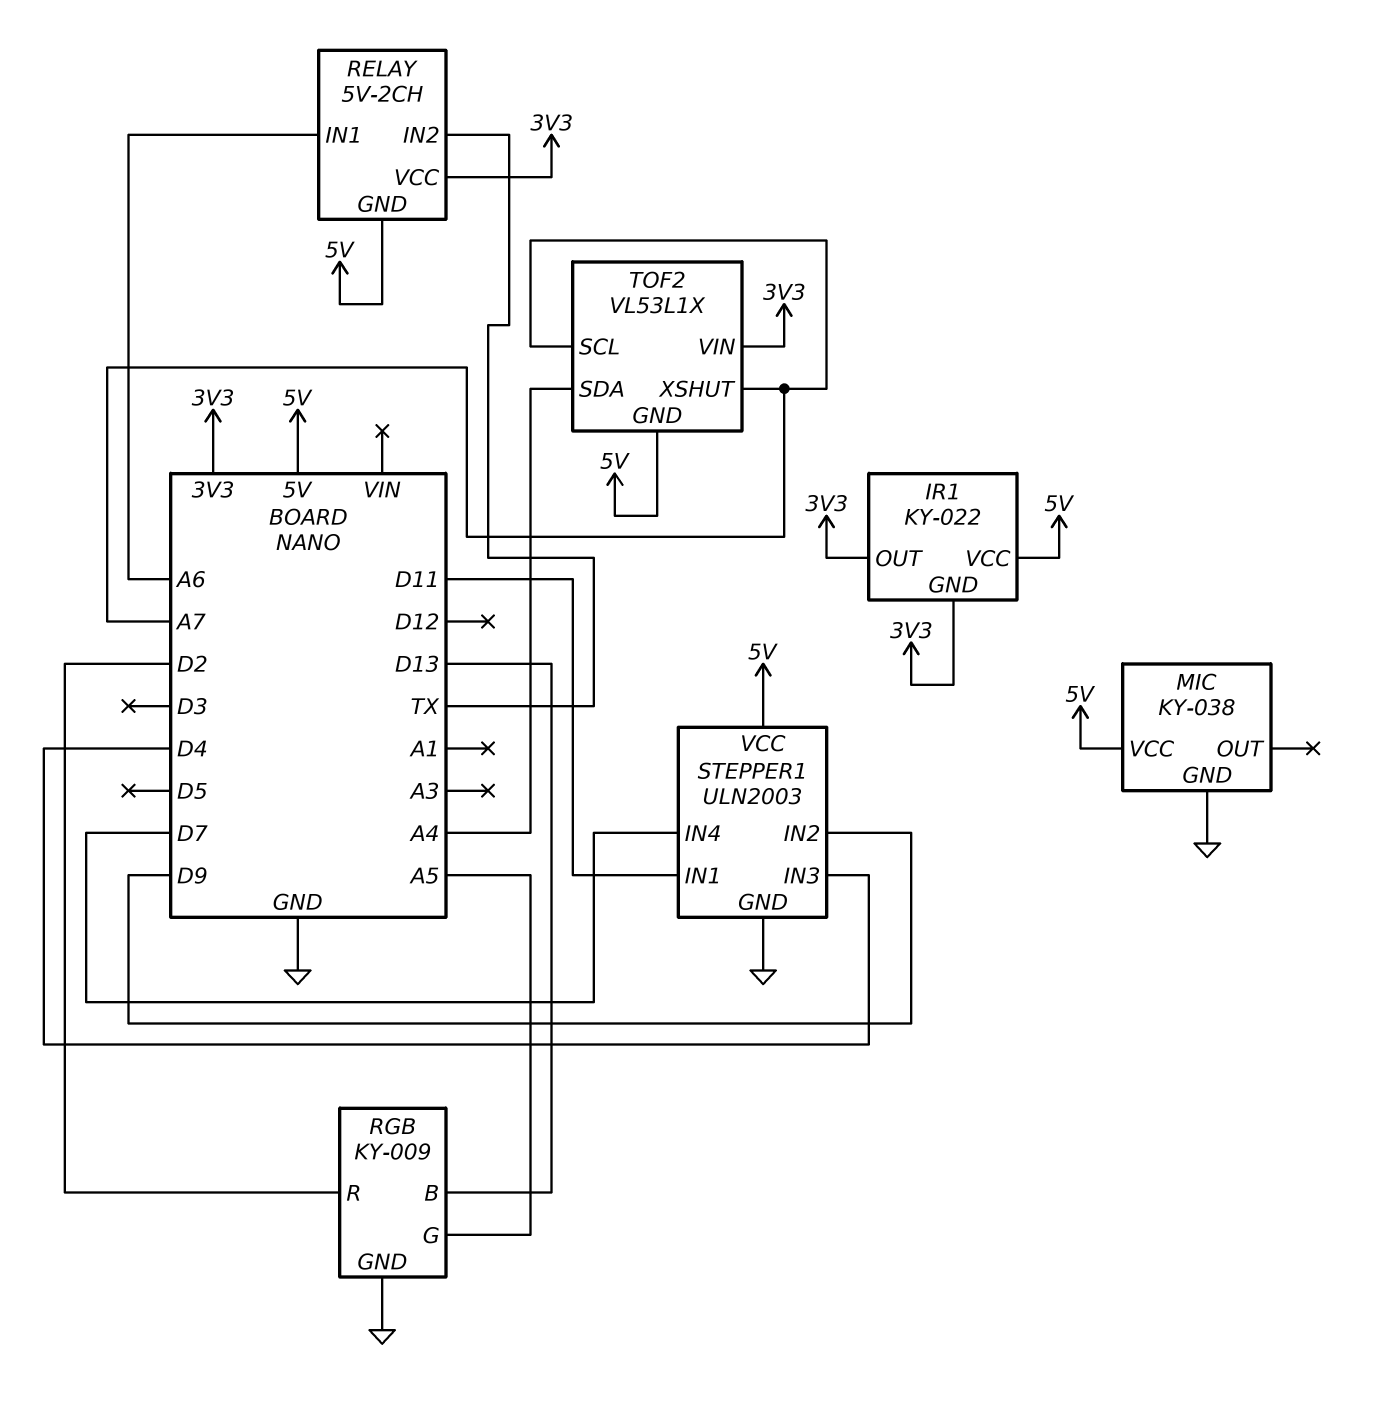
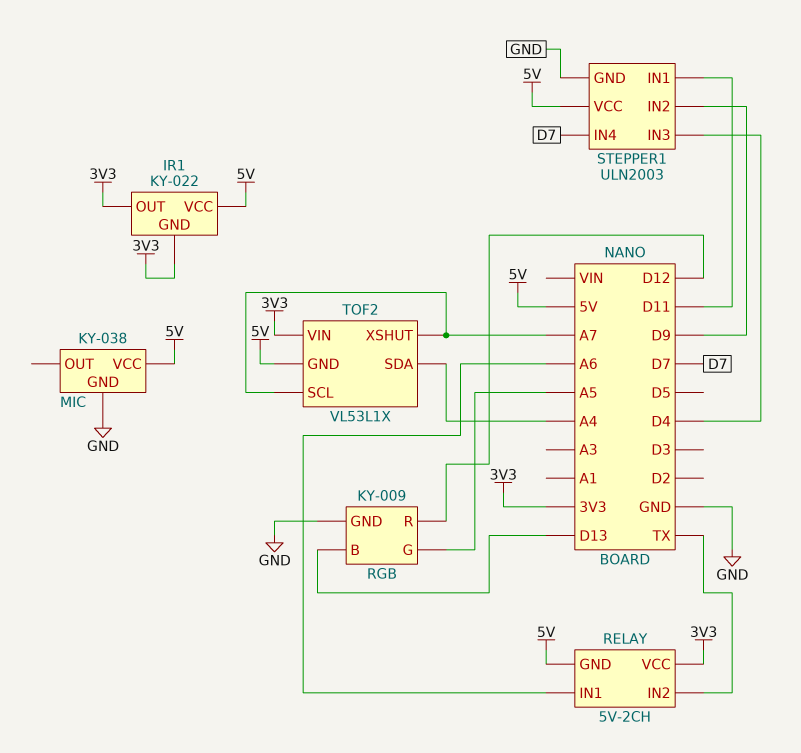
RGB pin R: D2 -> D12

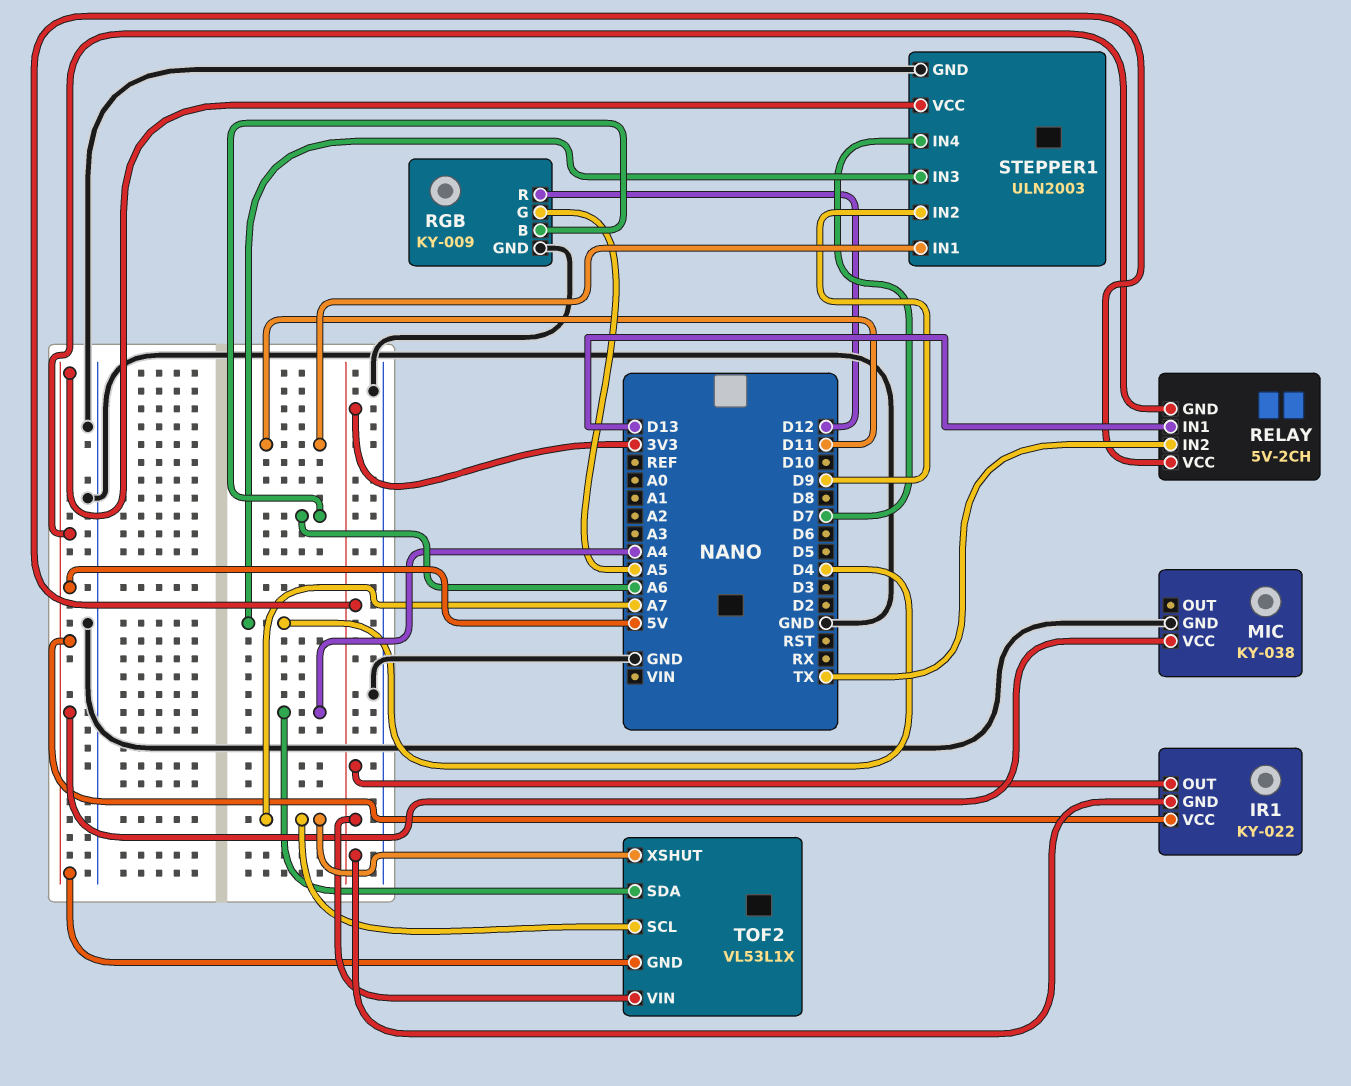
RELAY pin IN1: A6 -> D13
RGB pin B: D13 -> A6

